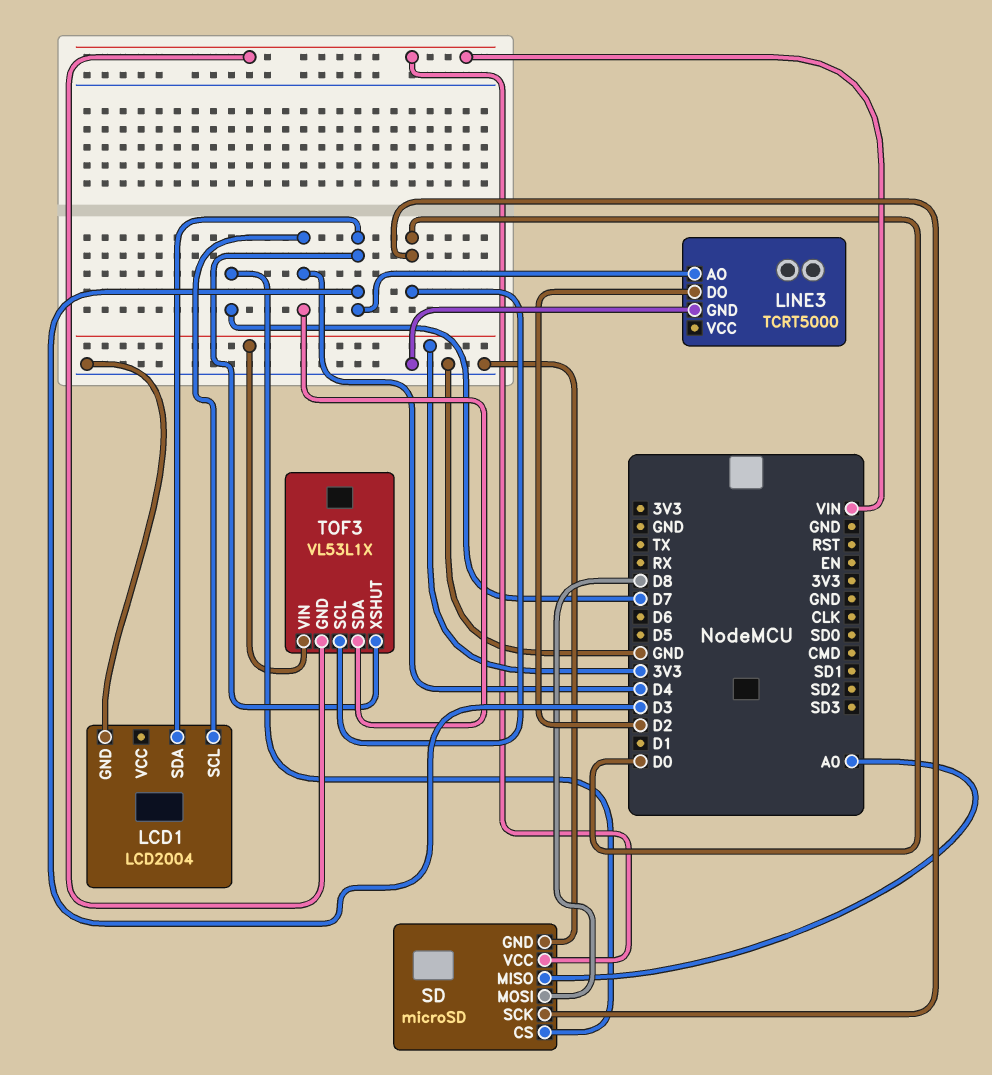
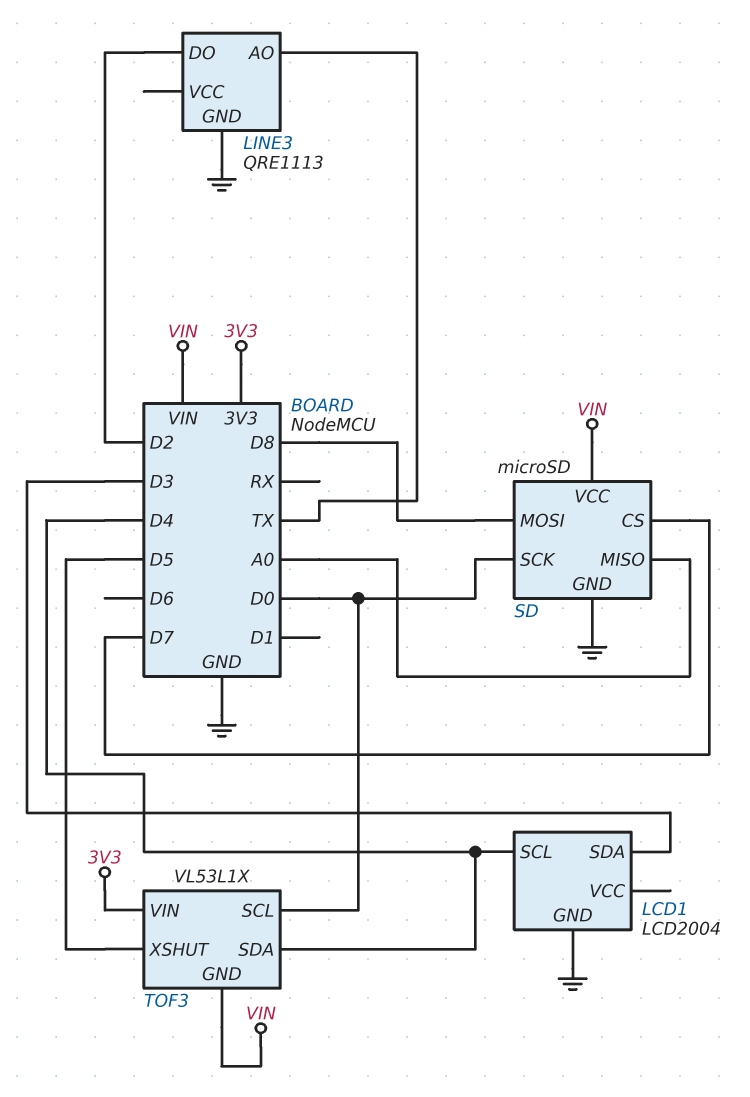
LINE3: TCRT5000 -> QRE1113
LINE3 pin AO: D3 -> TX
TOF3 pin XSHUT: D3 -> D5

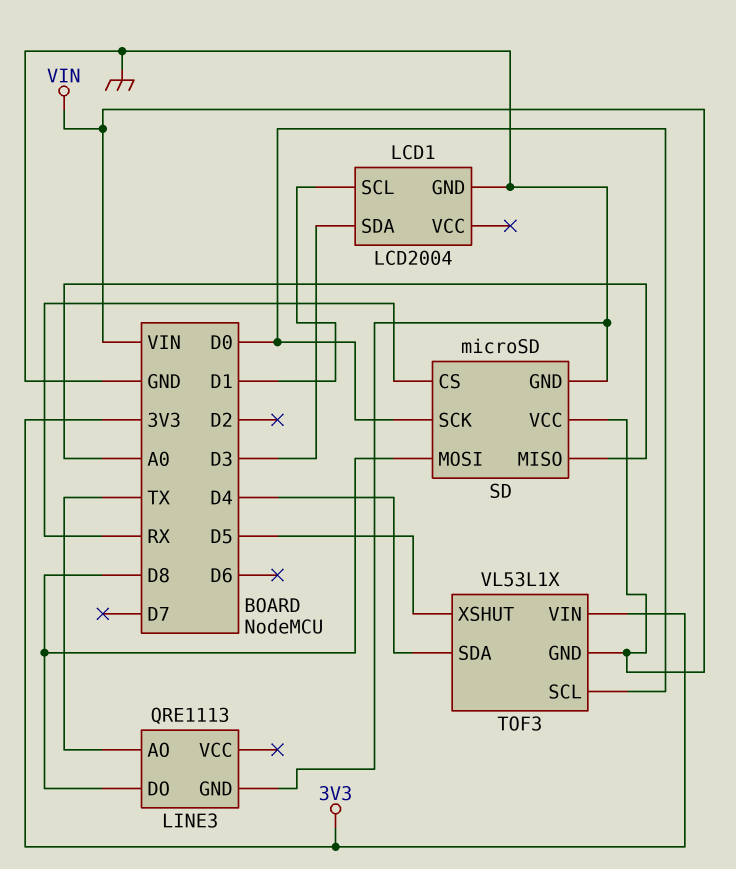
LCD1 pin SCL: D4 -> D1
LINE3 pin DO: D2 -> D8
SD pin CS: D7 -> RX

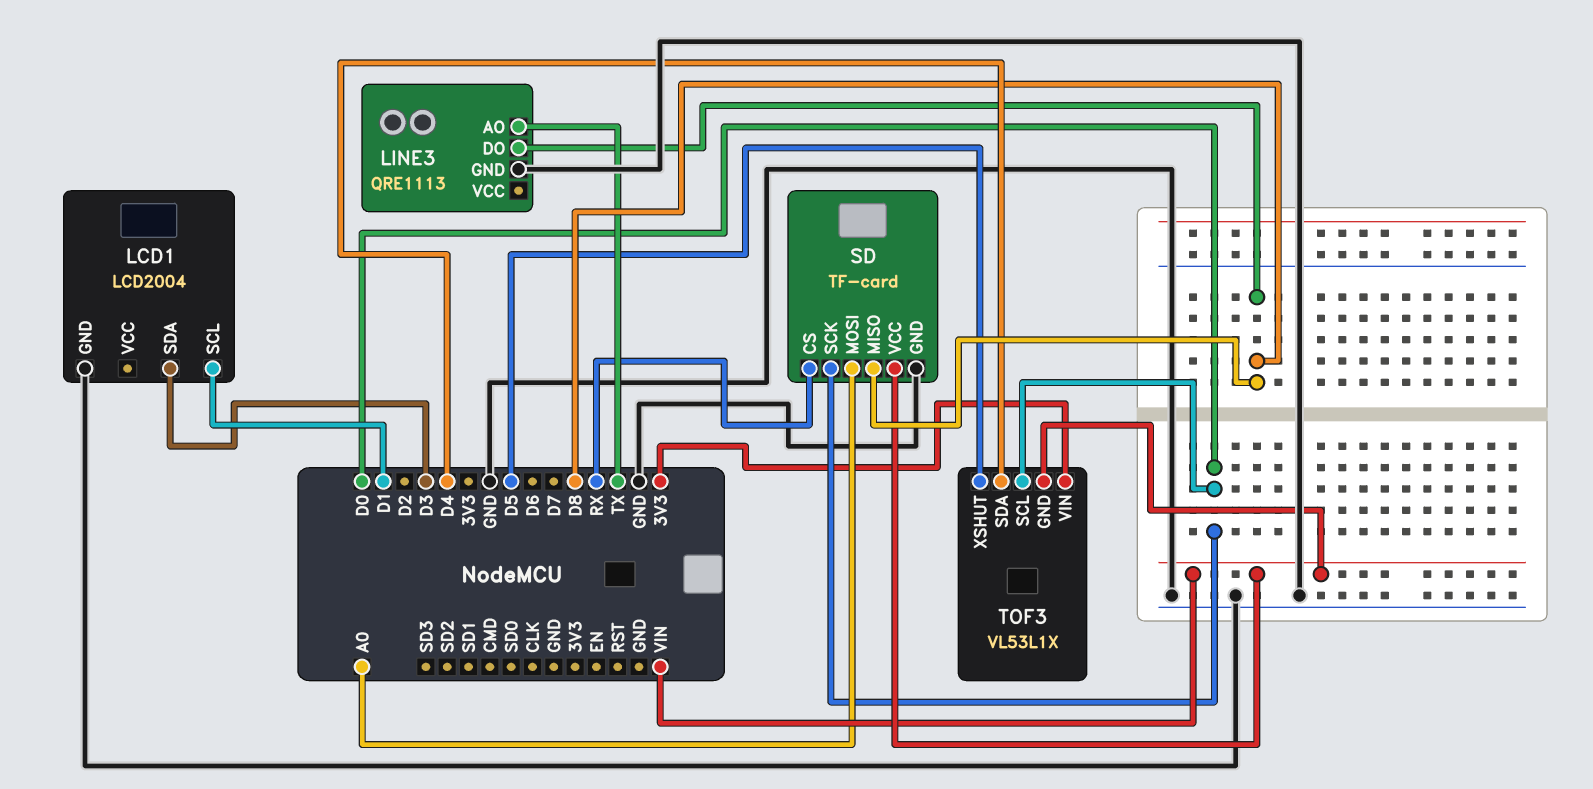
SD: microSD -> TF-card
SD pin MISO: A0 -> D8
SD pin MOSI: D8 -> A0

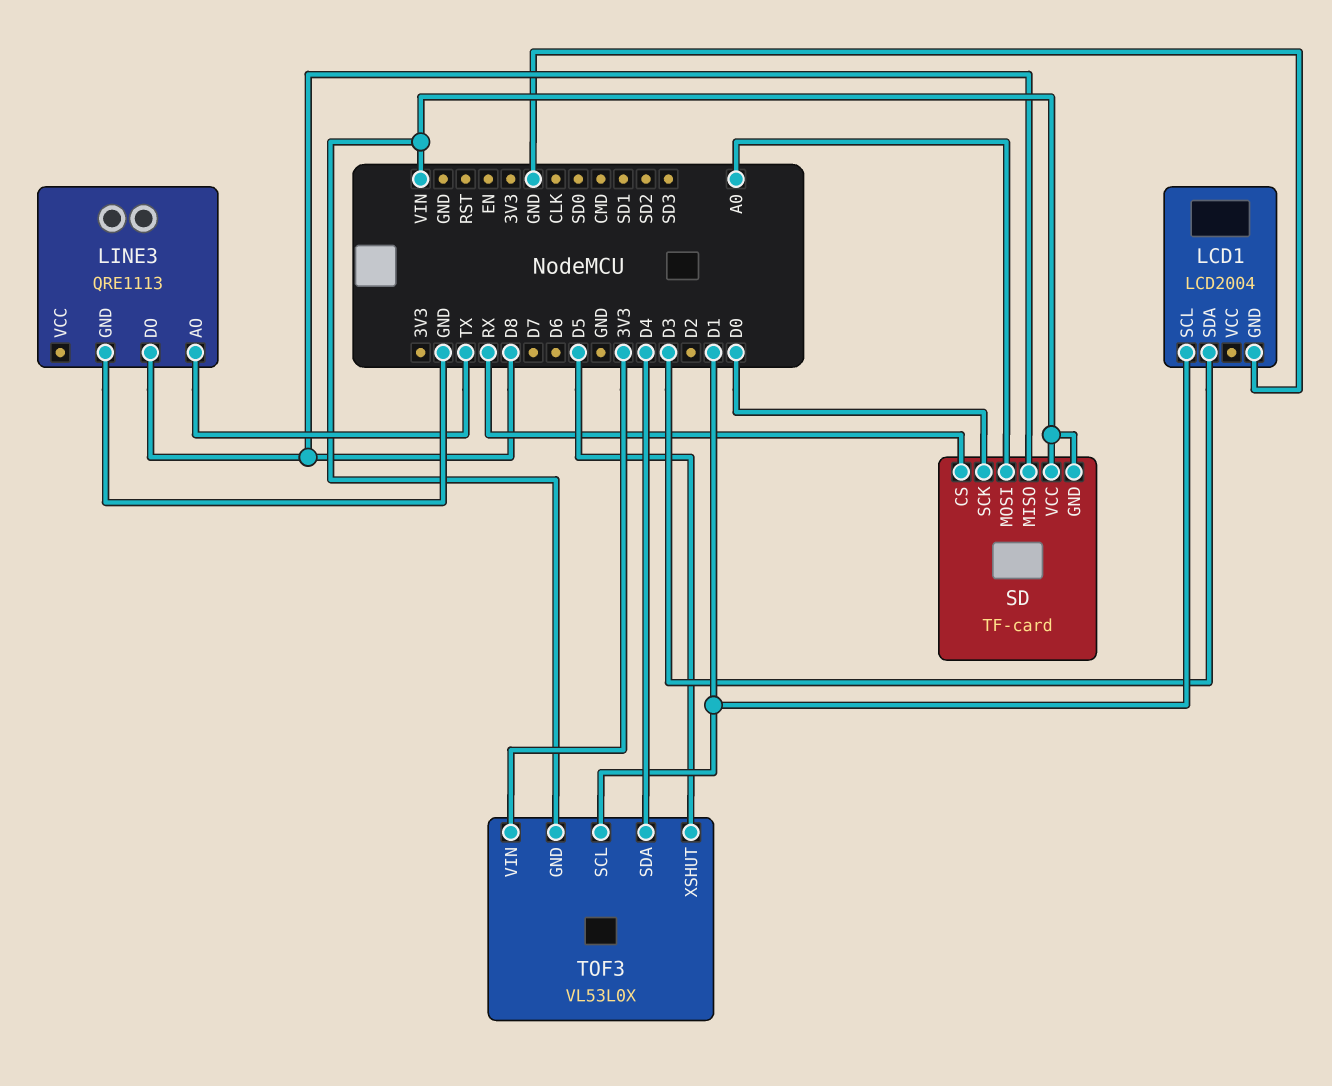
SD pin GND: GND -> VIN
TOF3: VL53L1X -> VL53L0X
TOF3 pin SCL: D0 -> D1

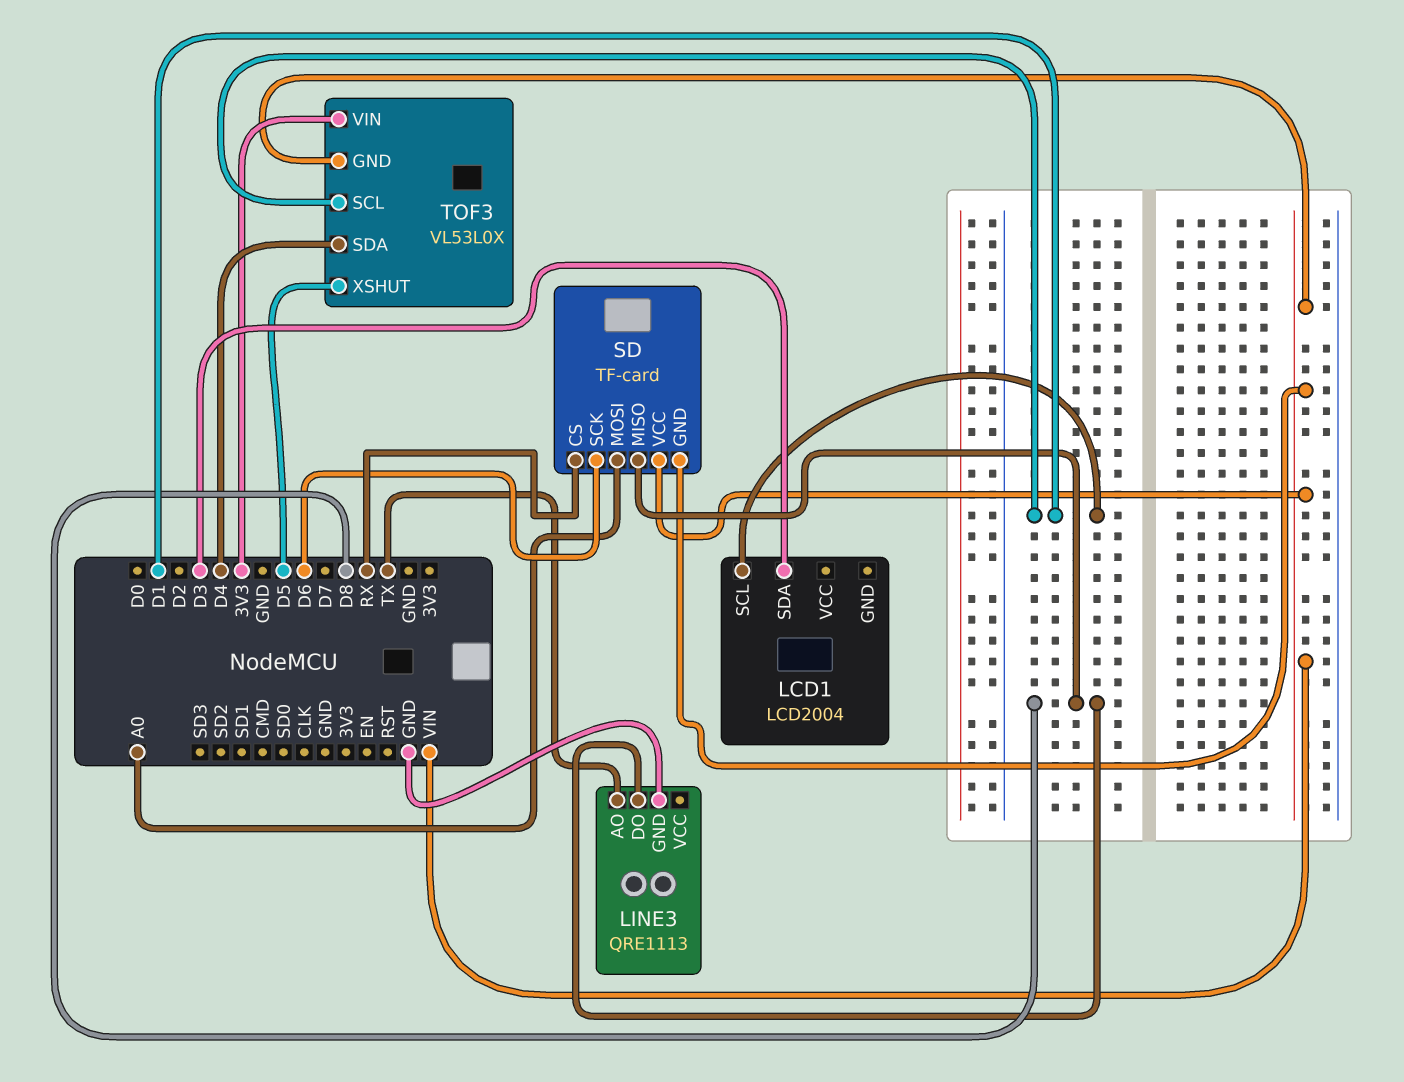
LCD1 pin GND: GND -> none
SD pin SCK: D0 -> D6

